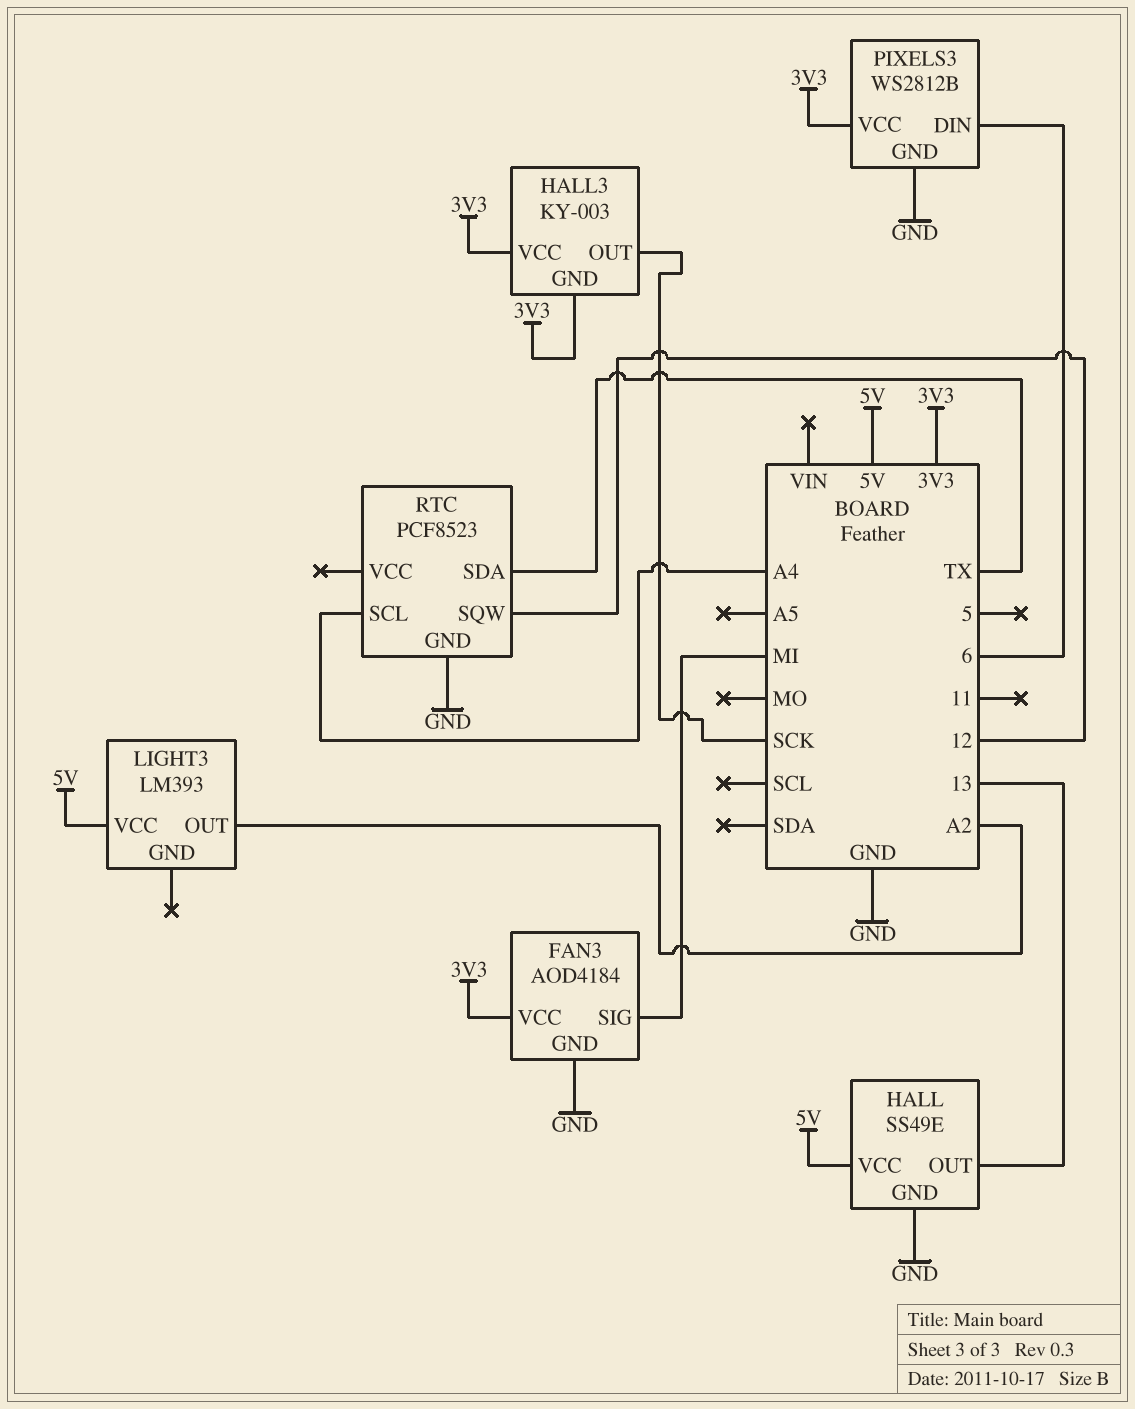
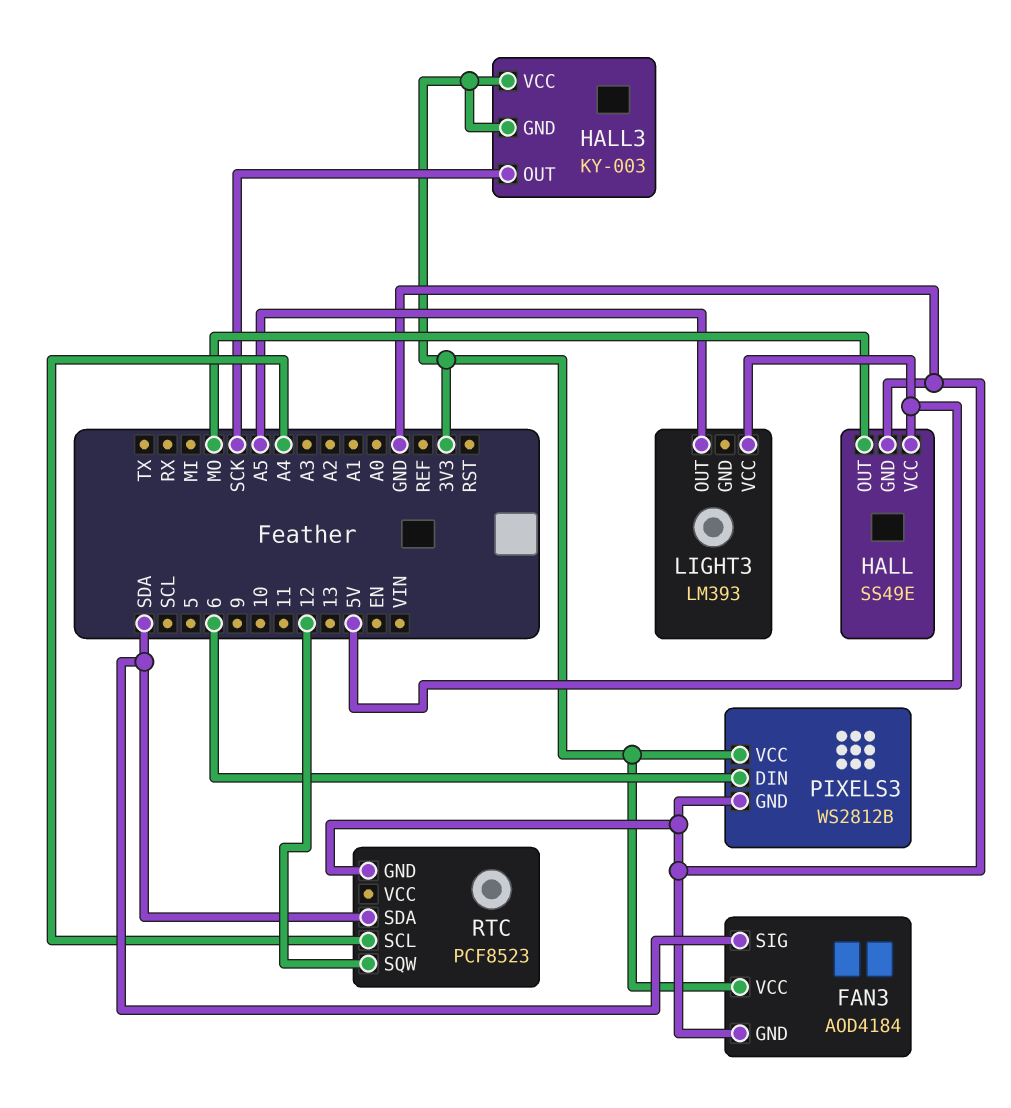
FAN3 pin SIG: MI -> SDA
HALL pin OUT: 13 -> MO
LIGHT3 pin OUT: A2 -> A5
RTC pin SDA: TX -> SDA

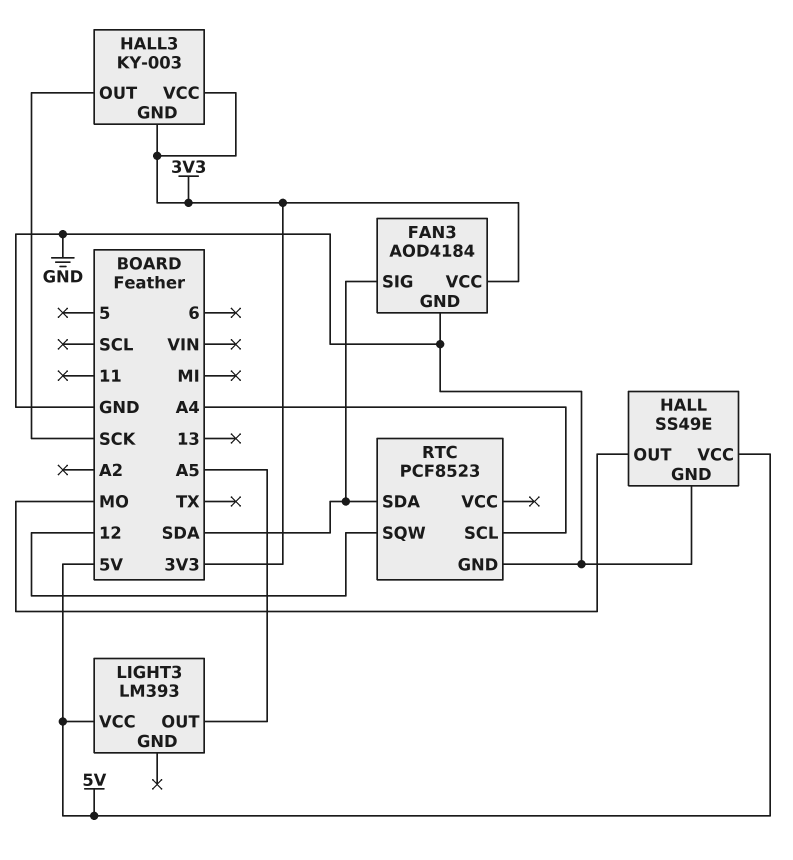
PIXELS3: WS2812B -> none
PIXELS3 pin DIN: 6 -> none
PIXELS3 pin GND: GND -> none
PIXELS3 pin VCC: 3V3 -> none

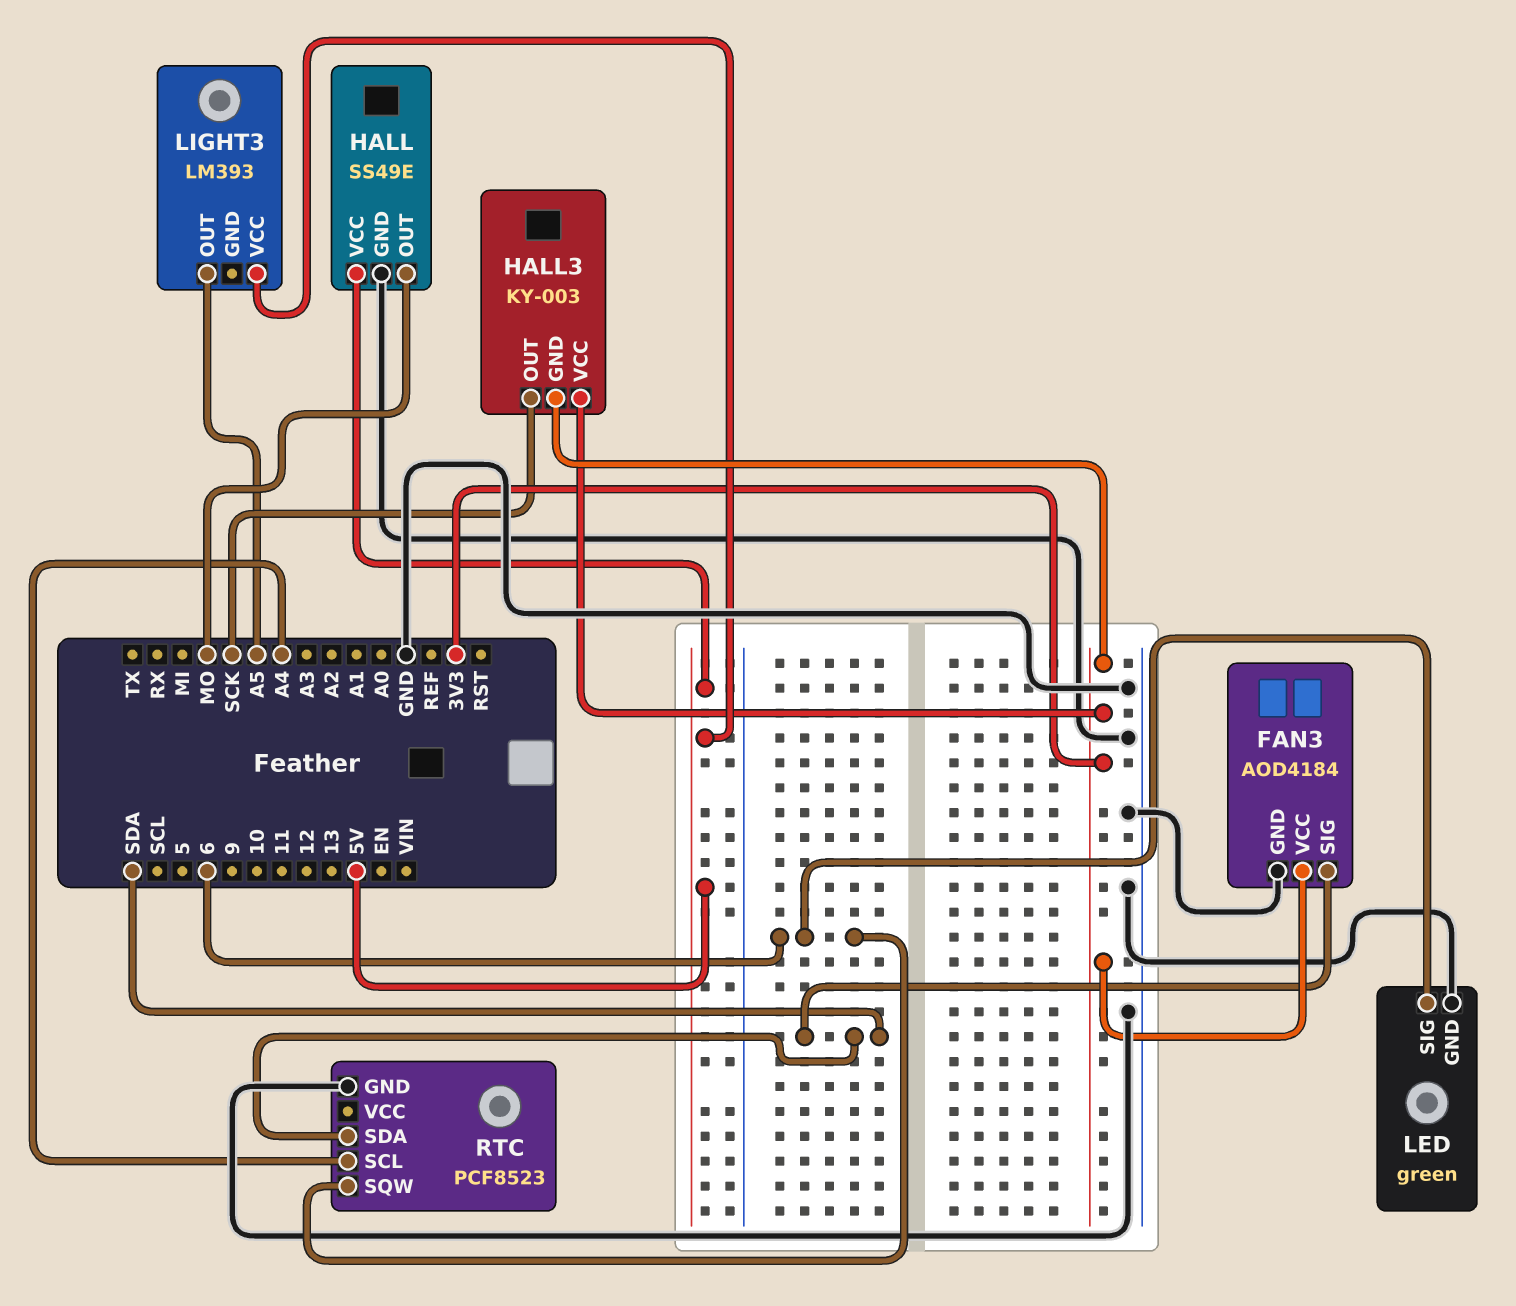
LED: none -> green
LED pin GND: none -> GND
LED pin SIG: none -> 6
RTC pin SQW: 12 -> 6

